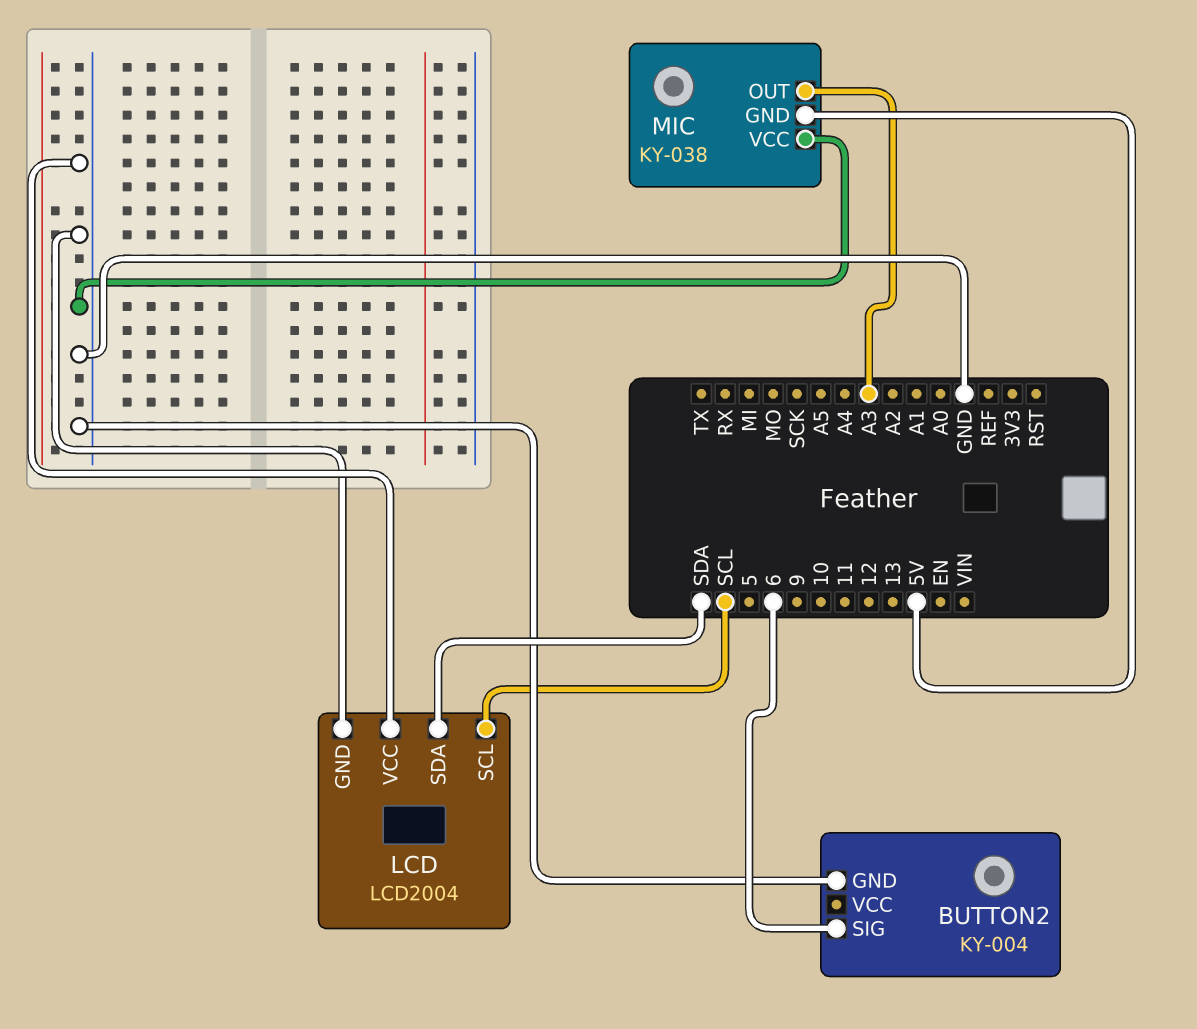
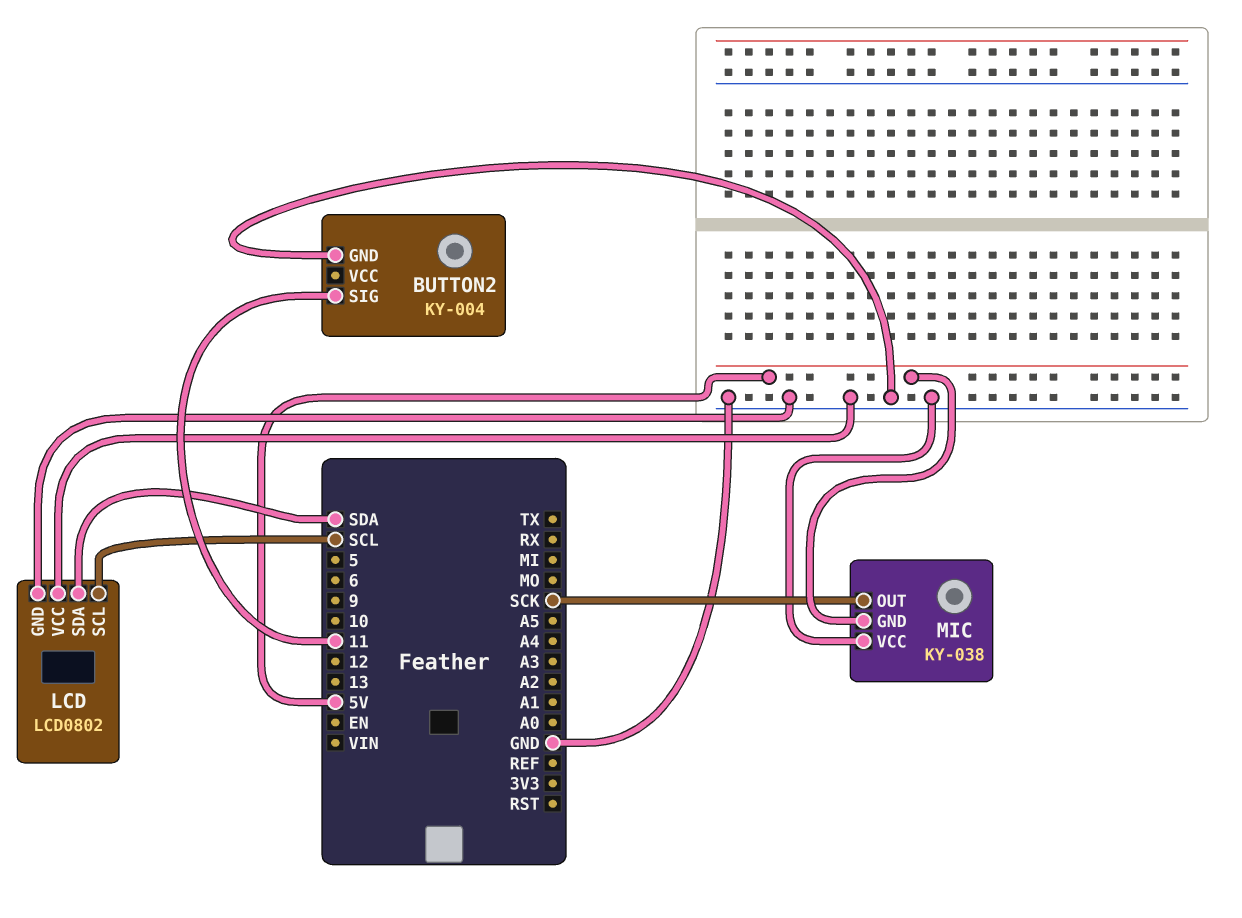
BUTTON2 pin SIG: 6 -> 11
LCD: LCD2004 -> LCD0802
MIC pin OUT: A3 -> SCK

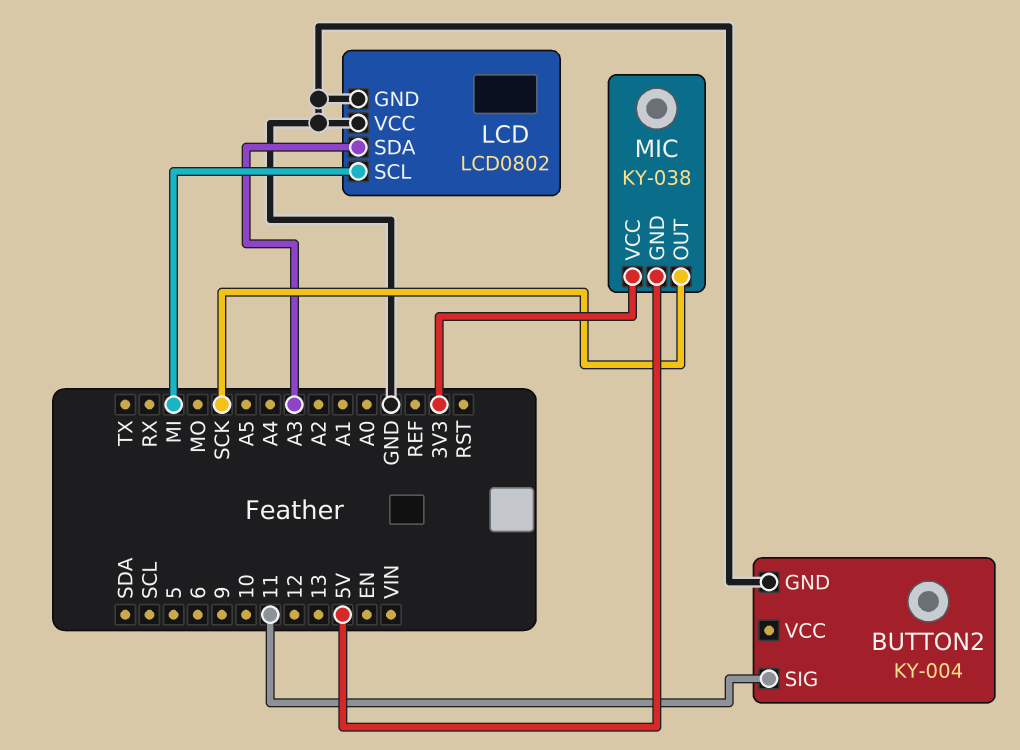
LCD pin SCL: SCL -> MI
LCD pin SDA: SDA -> A3
MIC pin VCC: GND -> 3V3

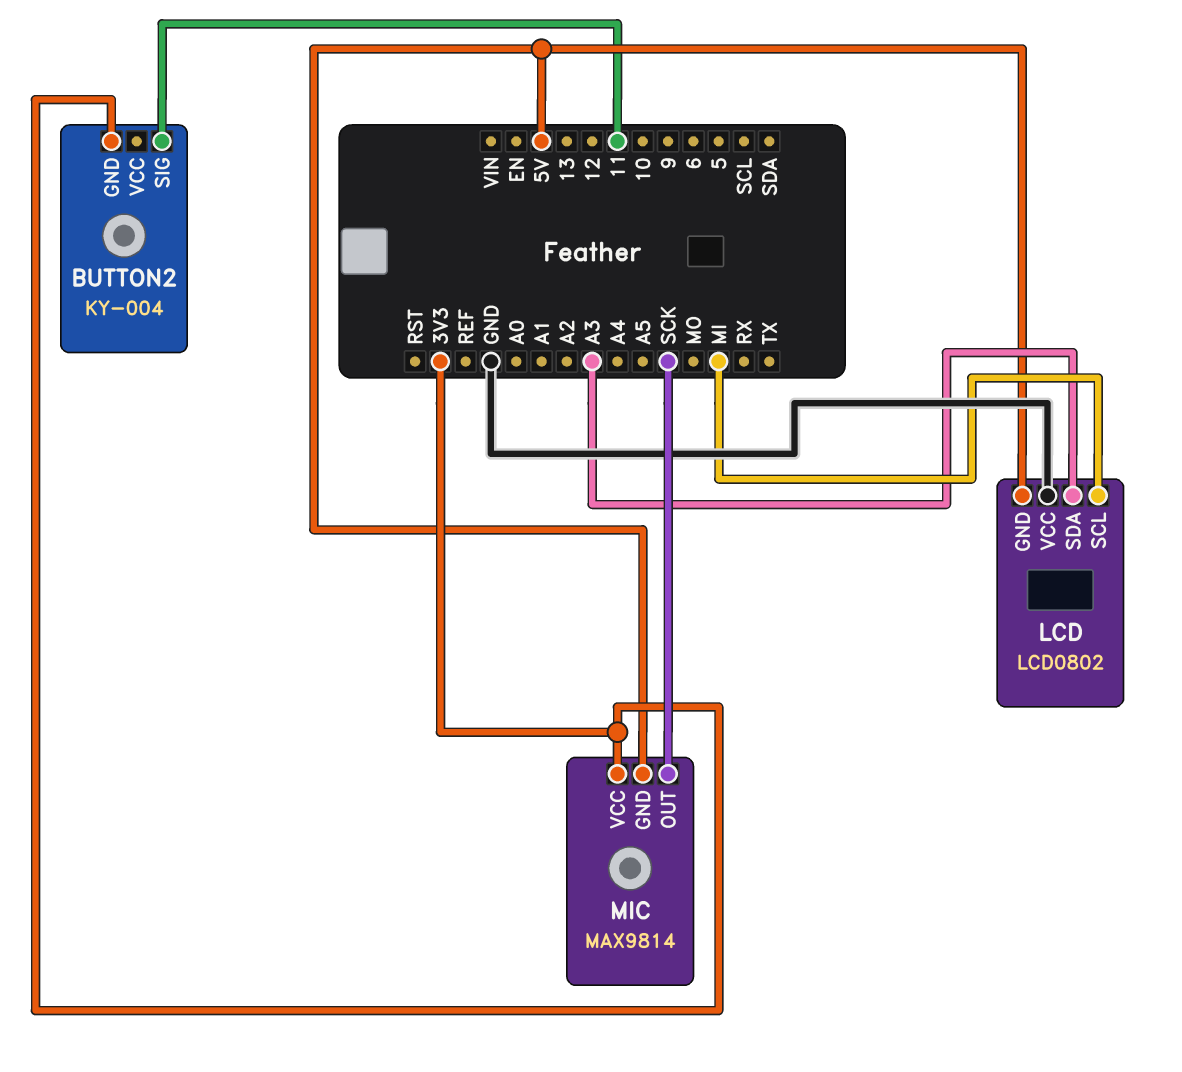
BUTTON2 pin GND: GND -> 3V3
LCD pin GND: GND -> 5V
MIC: KY-038 -> MAX9814

